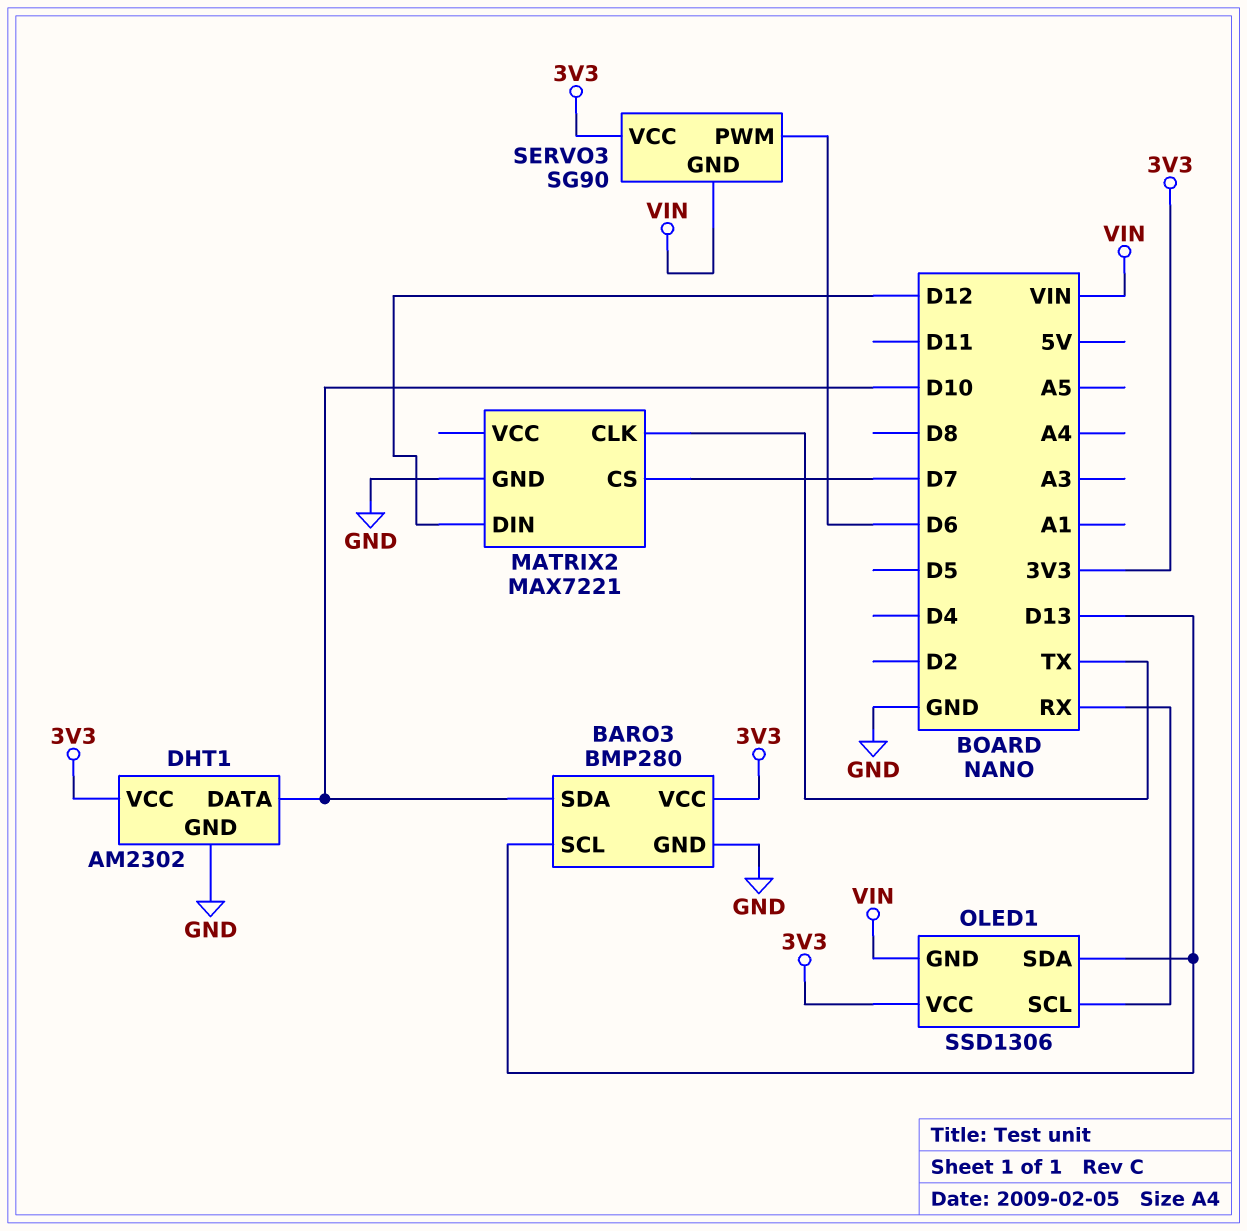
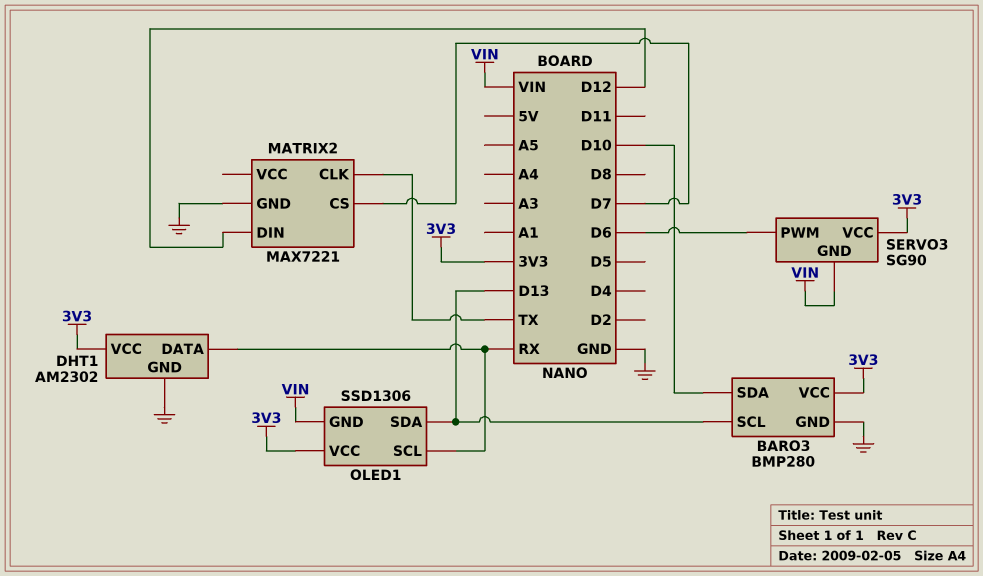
DHT1 pin DATA: D10 -> RX

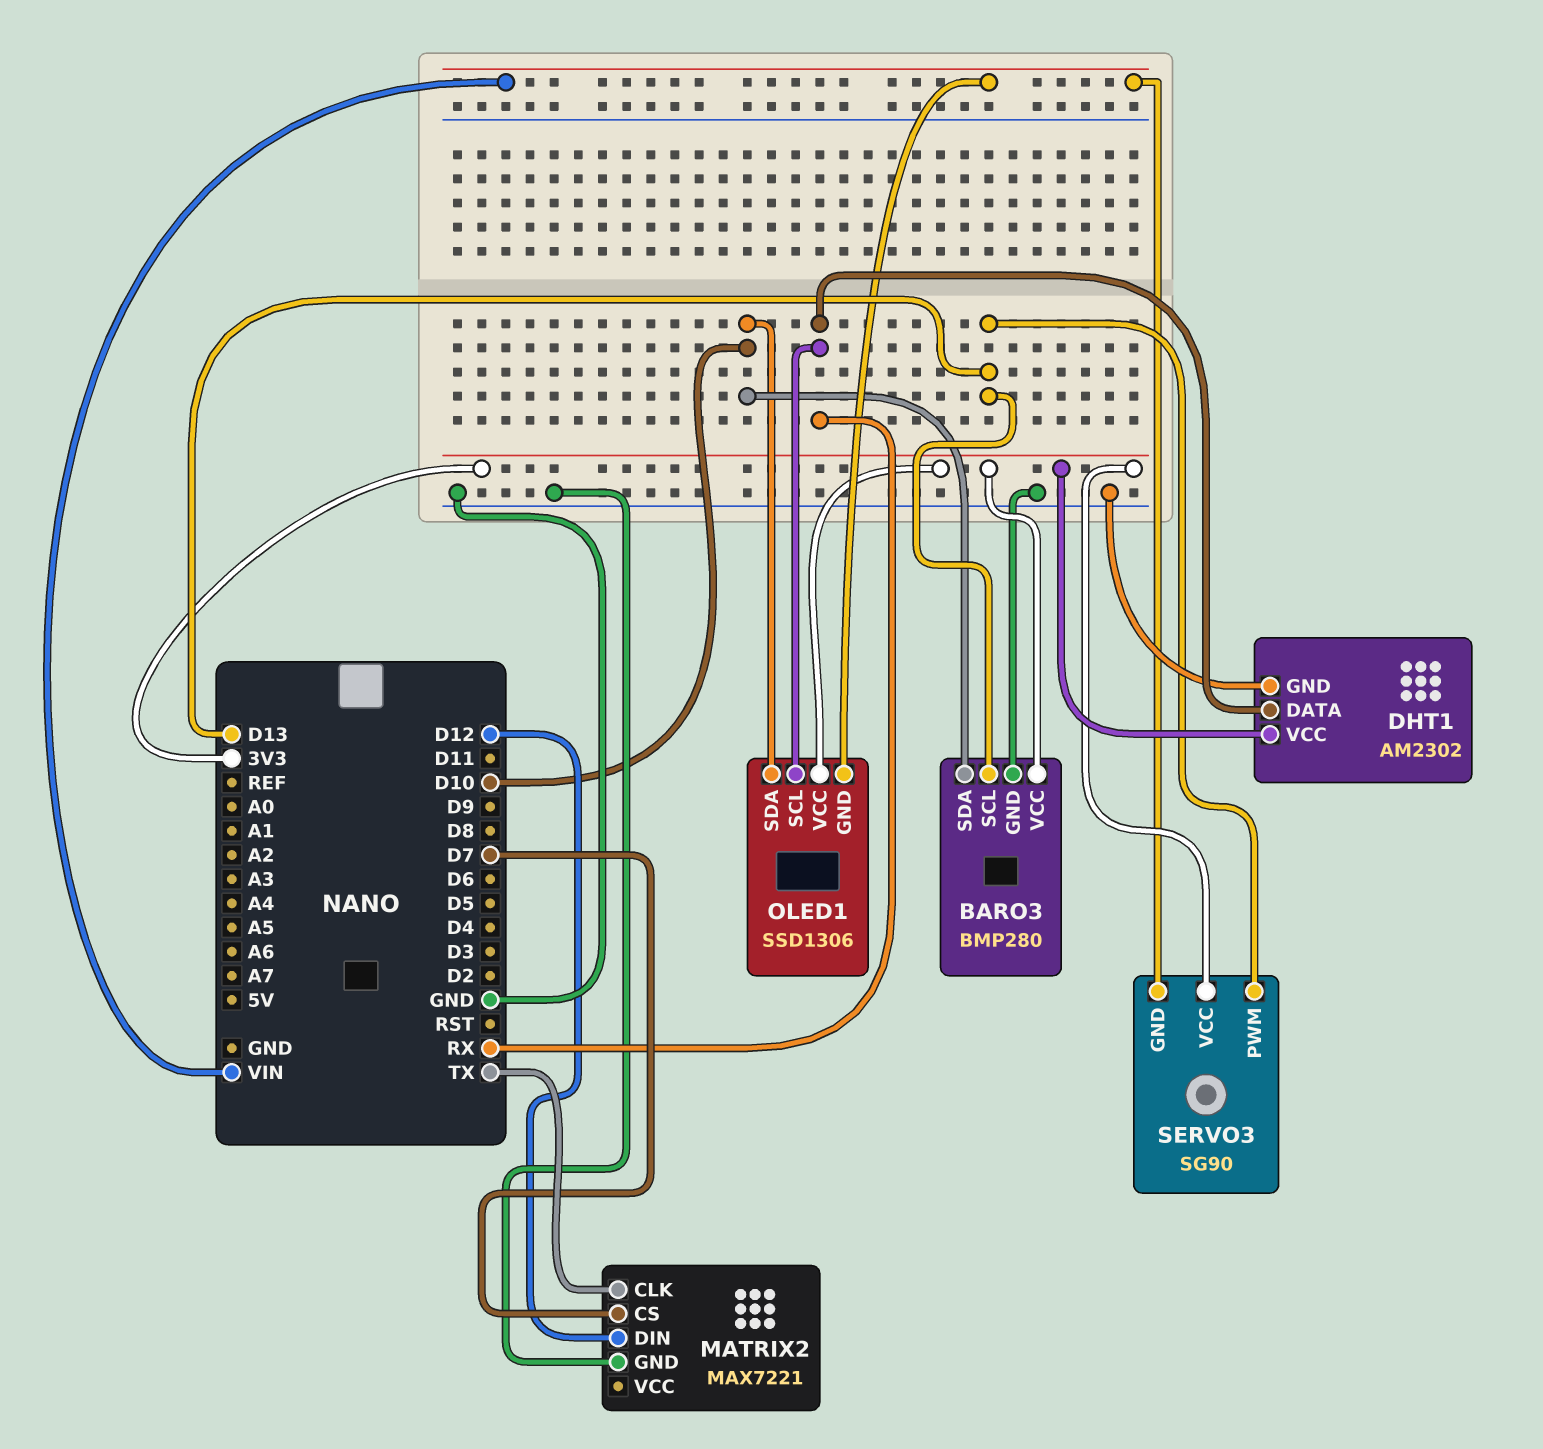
OLED1 pin SDA: D13 -> D10
SERVO3 pin PWM: D6 -> D13

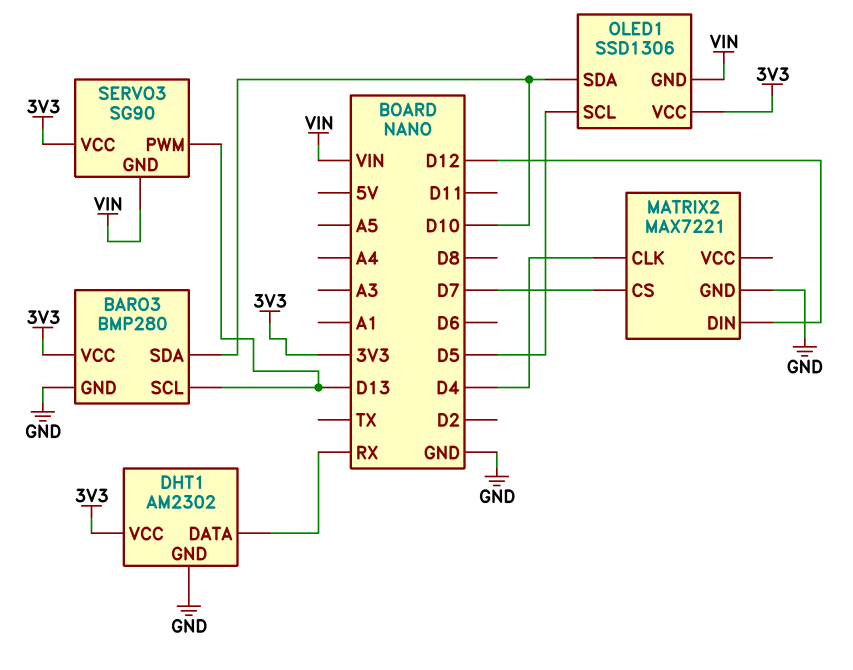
MATRIX2 pin CLK: TX -> D4
OLED1 pin SCL: RX -> D5

